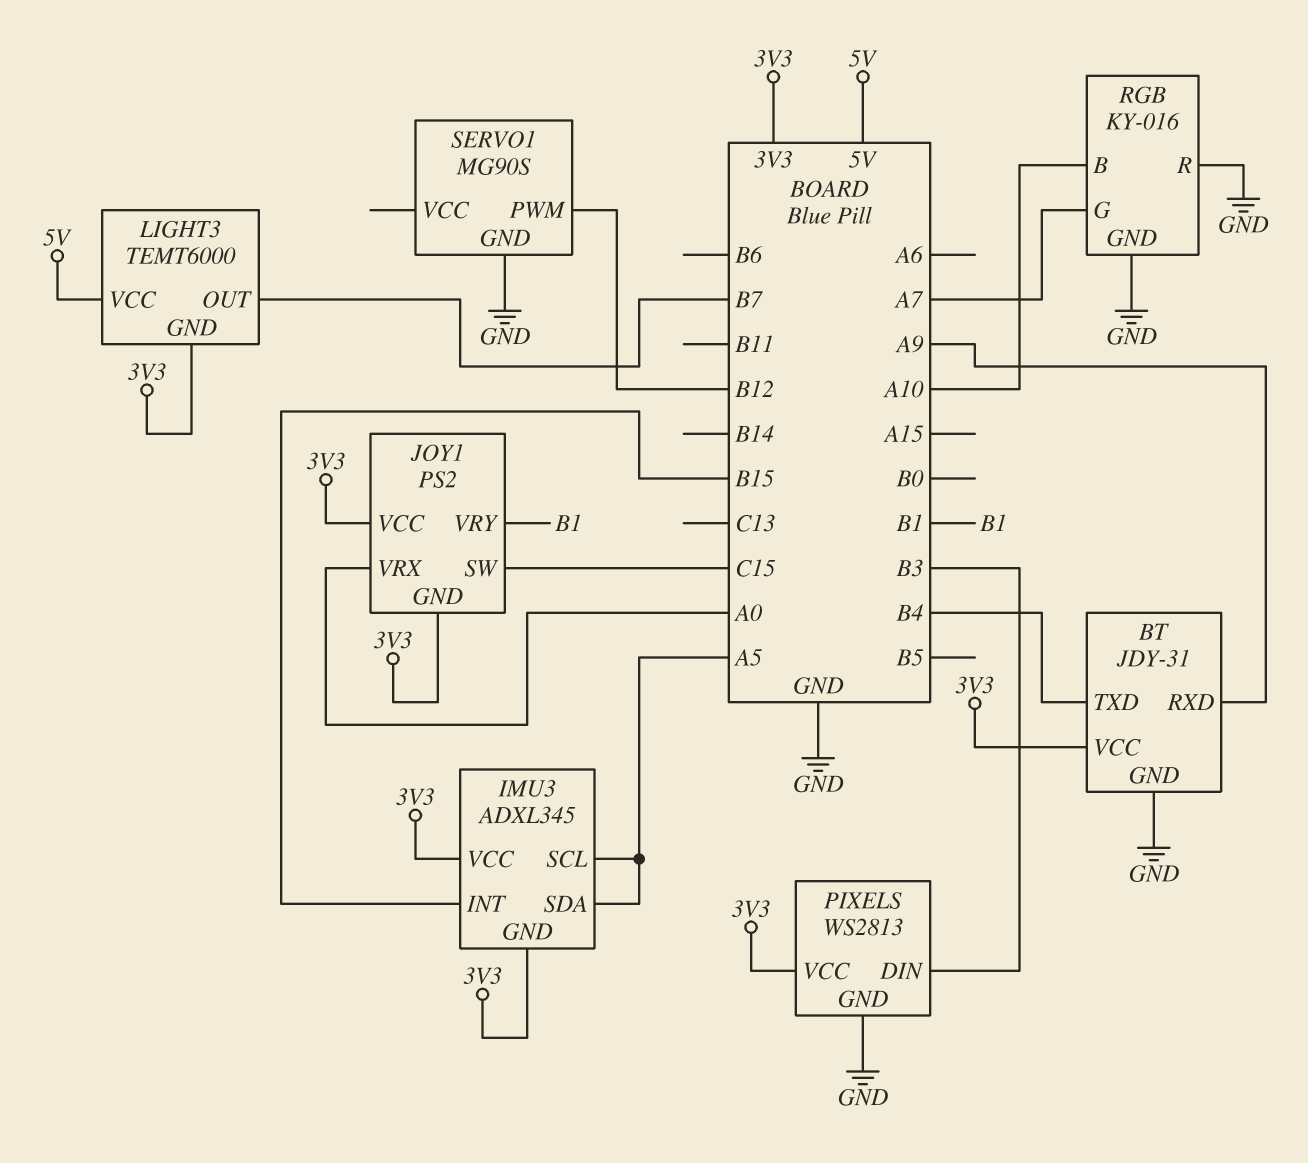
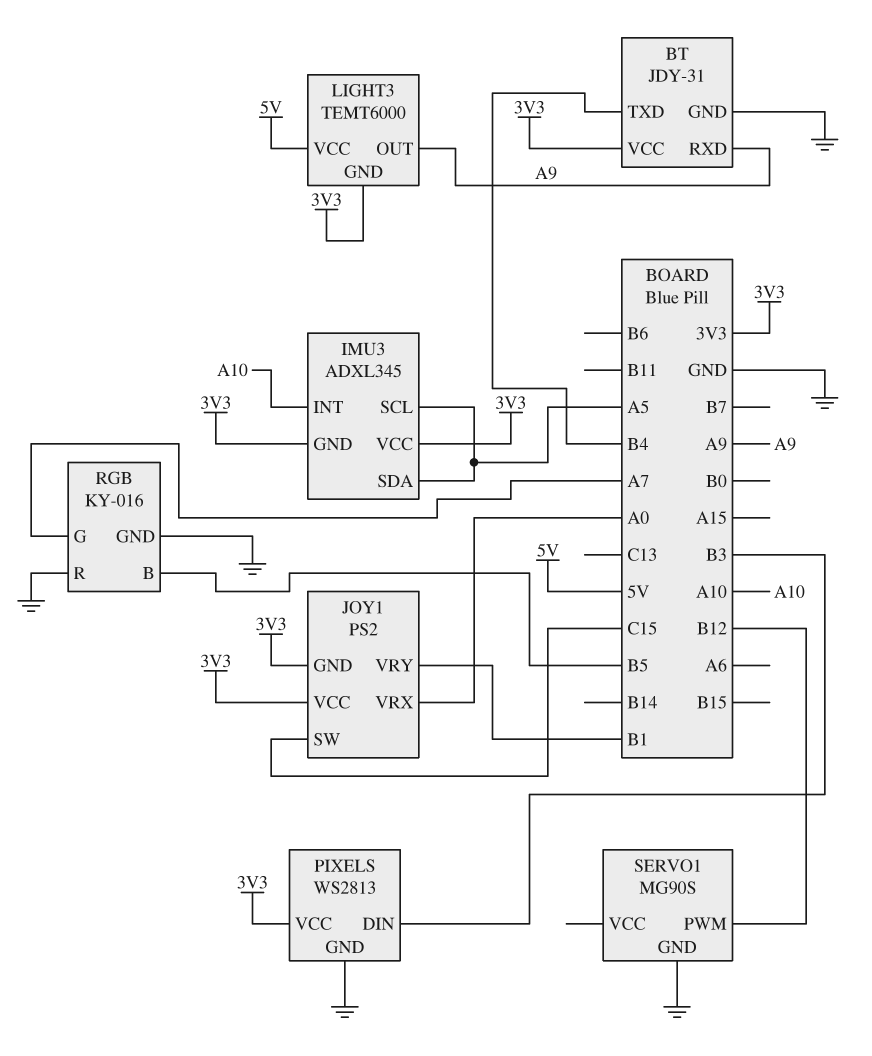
IMU3 pin INT: B15 -> A10
LIGHT3 pin OUT: B7 -> A9
RGB pin B: A10 -> B5

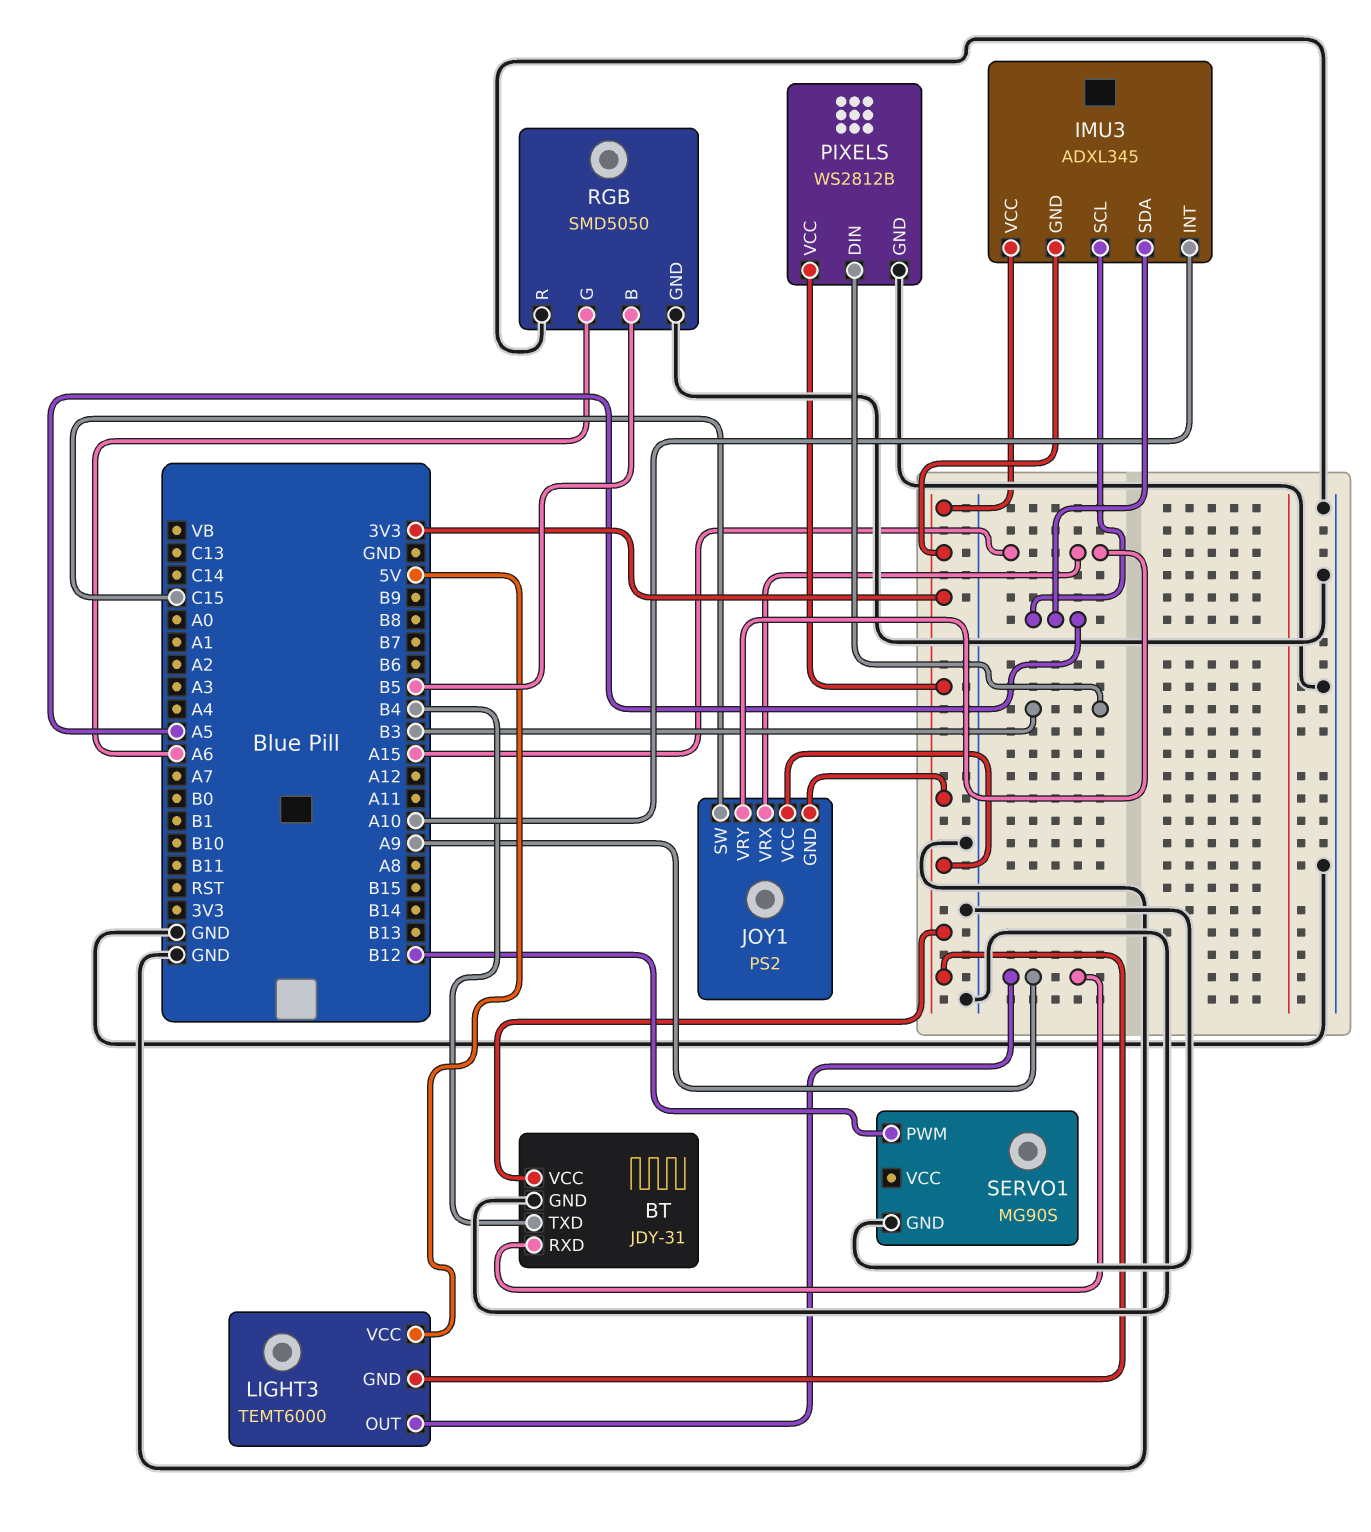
JOY1 pin VRX: A0 -> A15
JOY1 pin VRY: B1 -> A15
PIXELS: WS2813 -> WS2812B
RGB: KY-016 -> SMD5050
RGB pin G: A7 -> A6

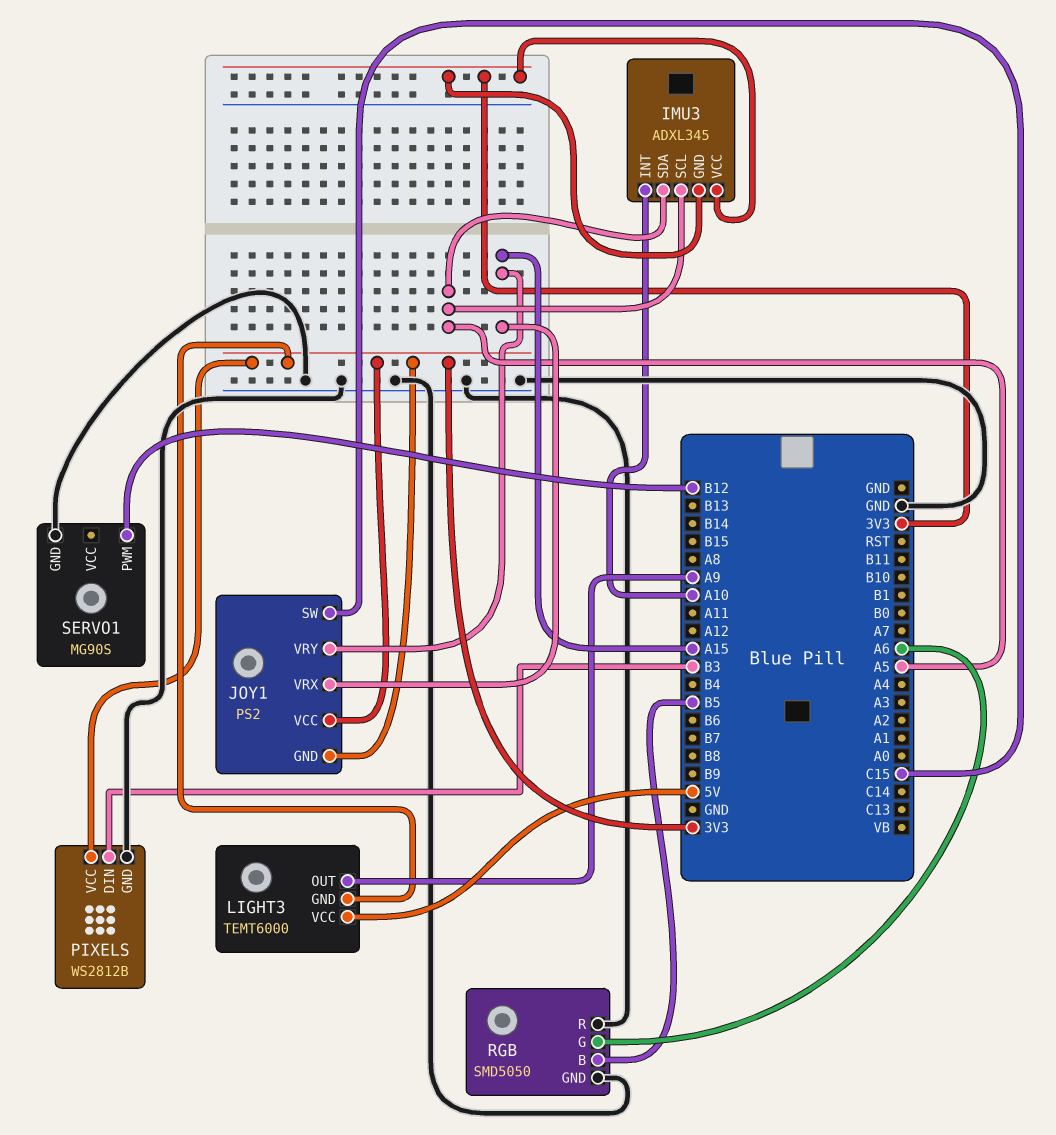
BT: JDY-31 -> none
BT pin GND: GND -> none
BT pin RXD: A9 -> none
BT pin TXD: B4 -> none
BT pin VCC: 3V3 -> none

